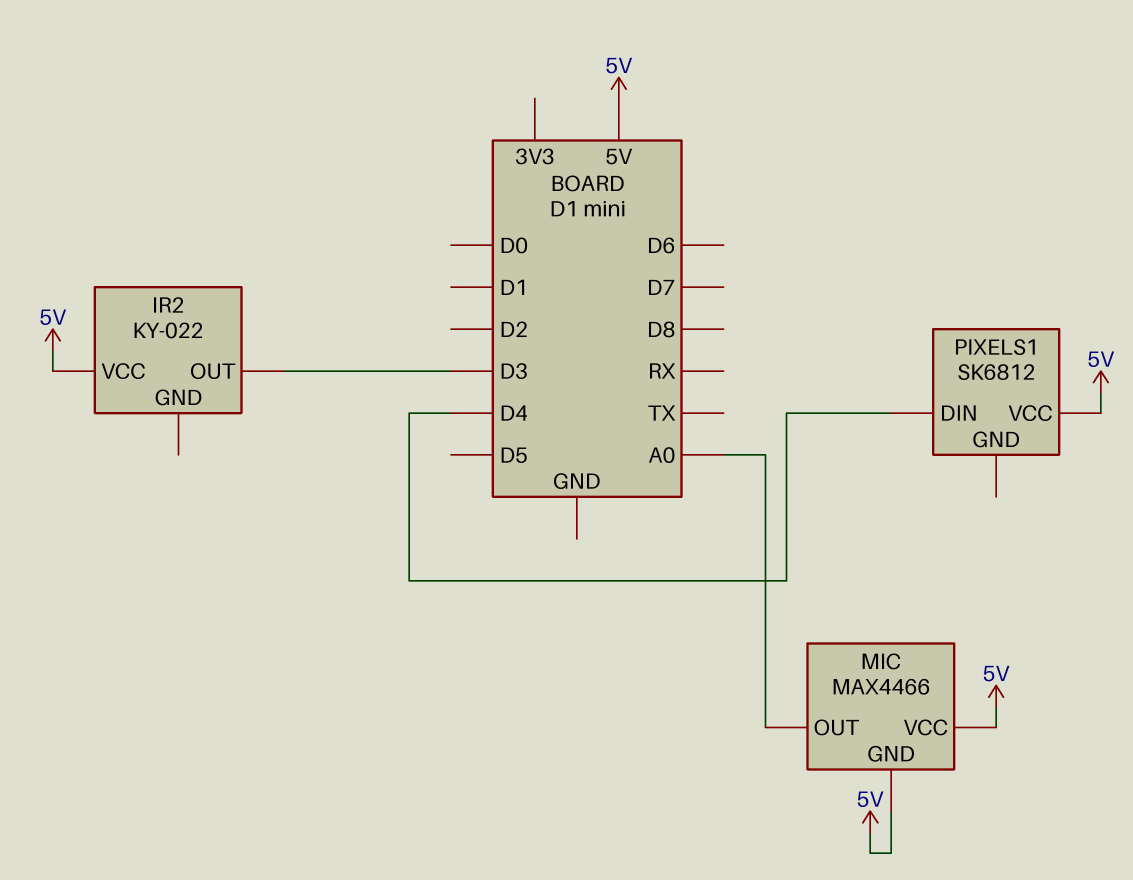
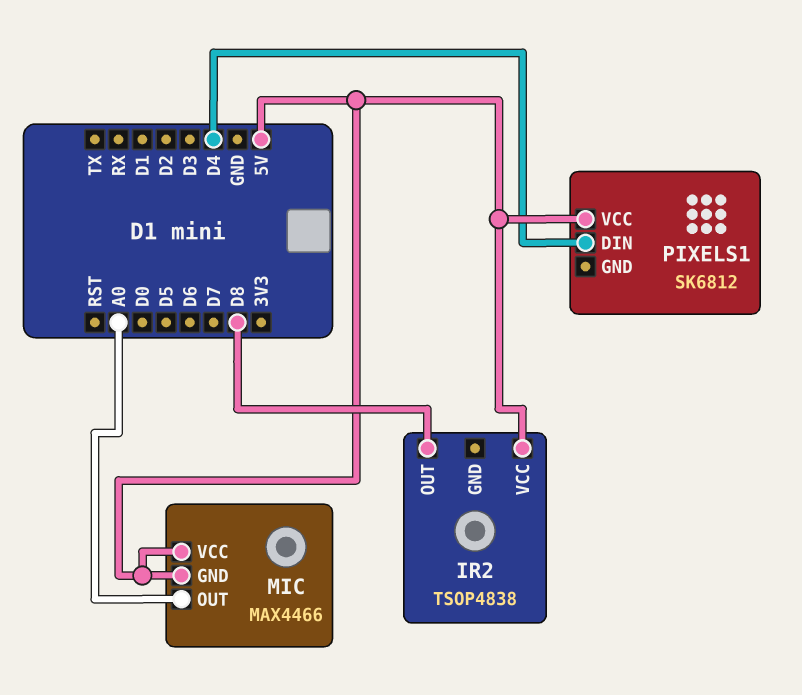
IR2: KY-022 -> TSOP4838
IR2 pin OUT: D3 -> D8

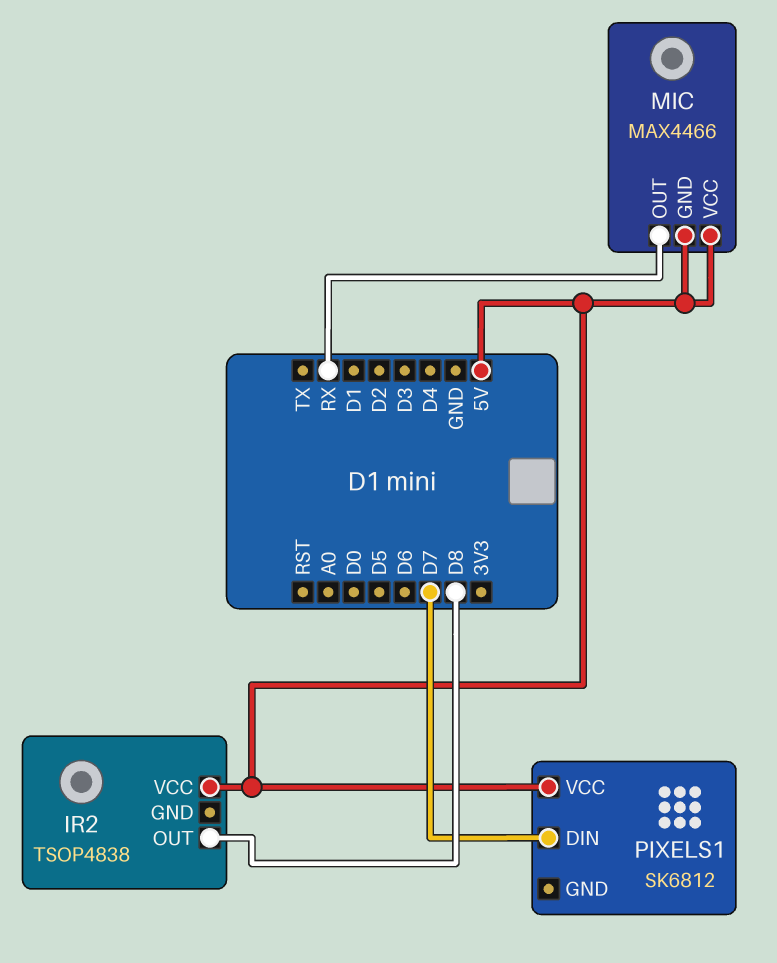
MIC pin OUT: A0 -> RX
PIXELS1 pin DIN: D4 -> D7

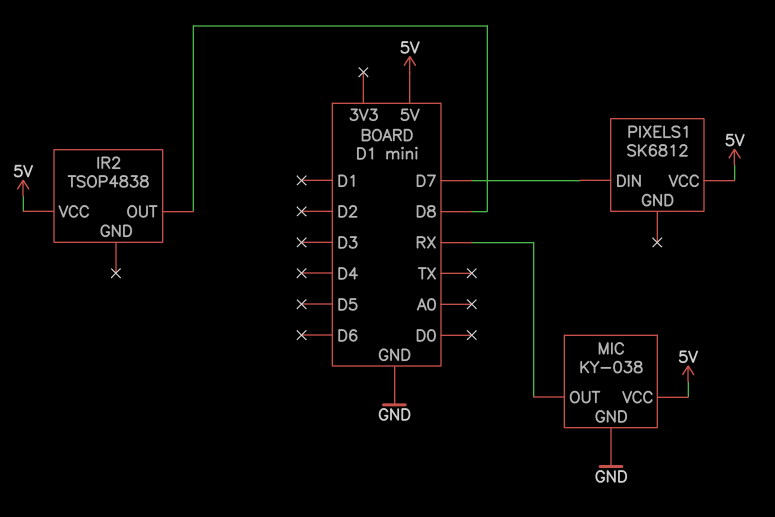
MIC: MAX4466 -> KY-038
MIC pin GND: 5V -> GND

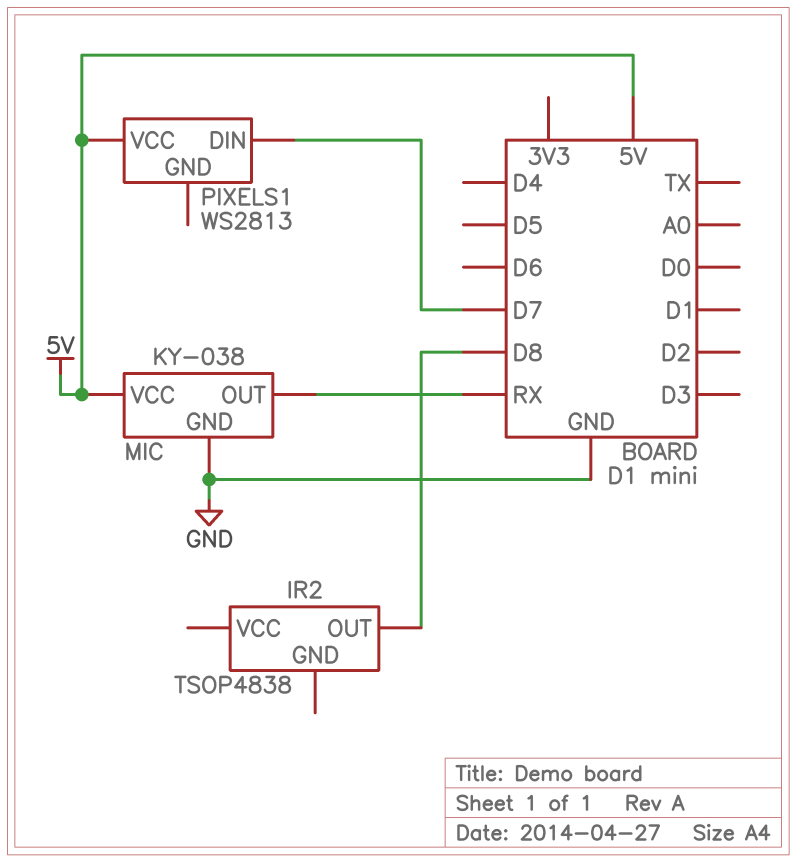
IR2 pin VCC: 5V -> none
PIXELS1: SK6812 -> WS2813

